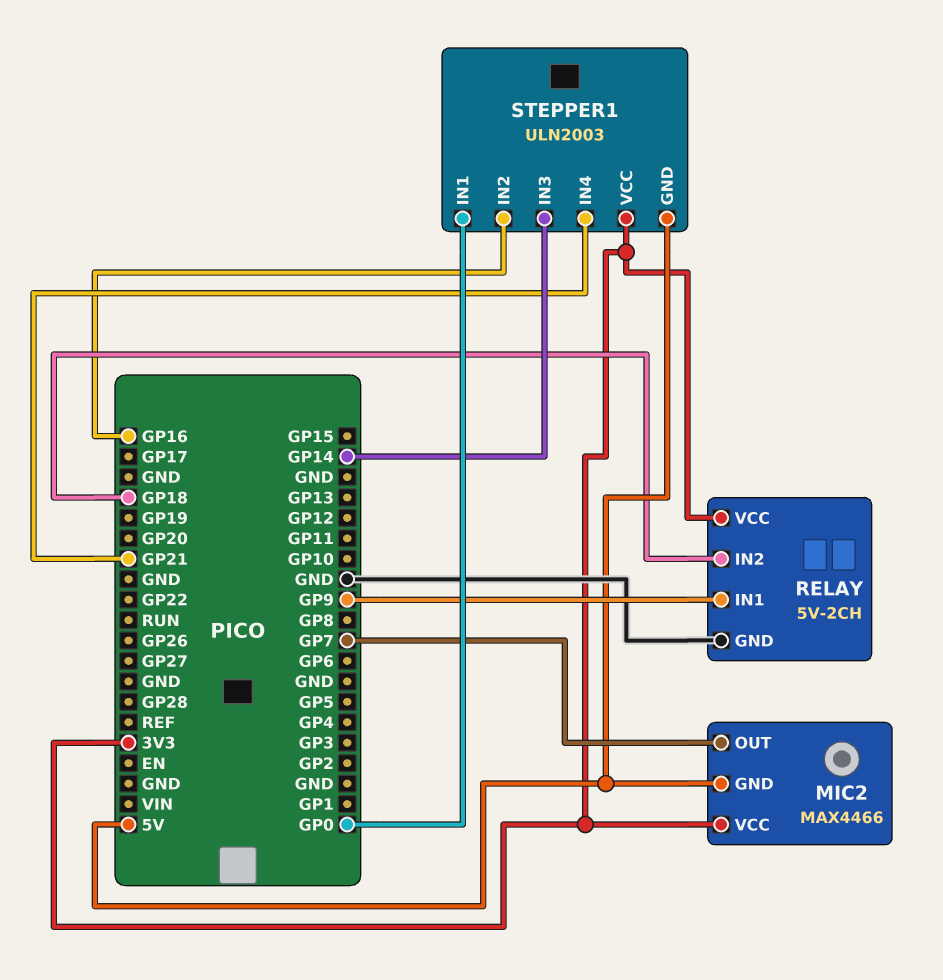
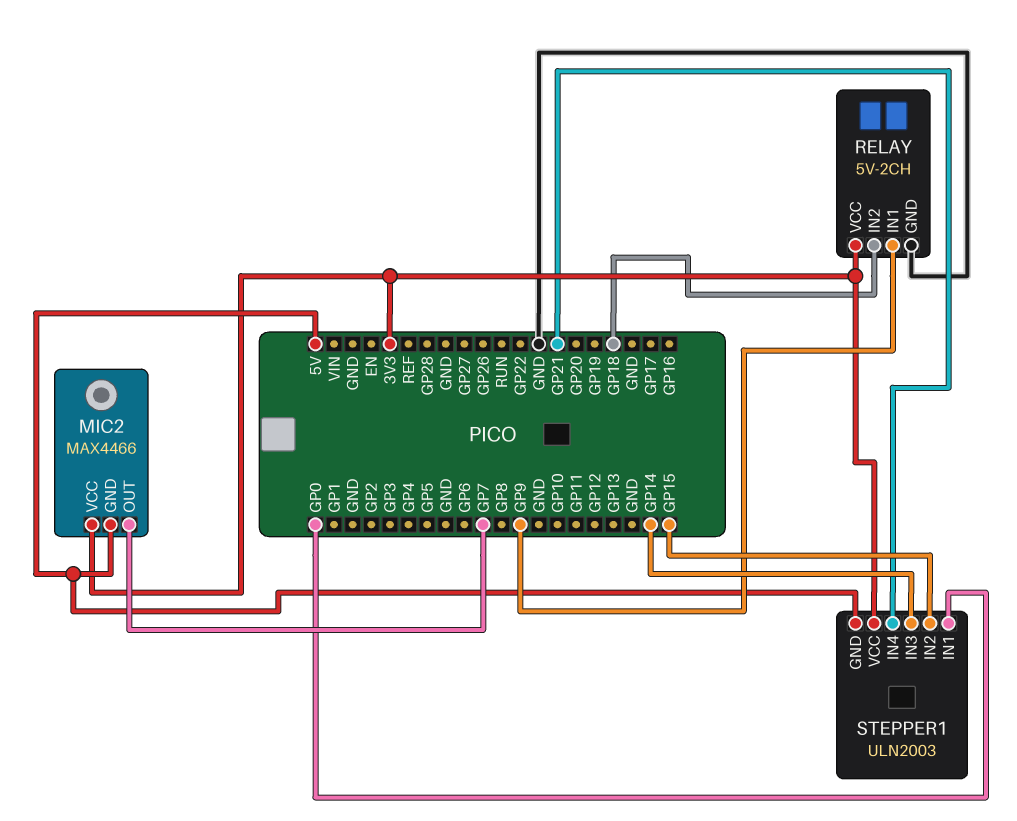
STEPPER1 pin IN2: GP16 -> GP15

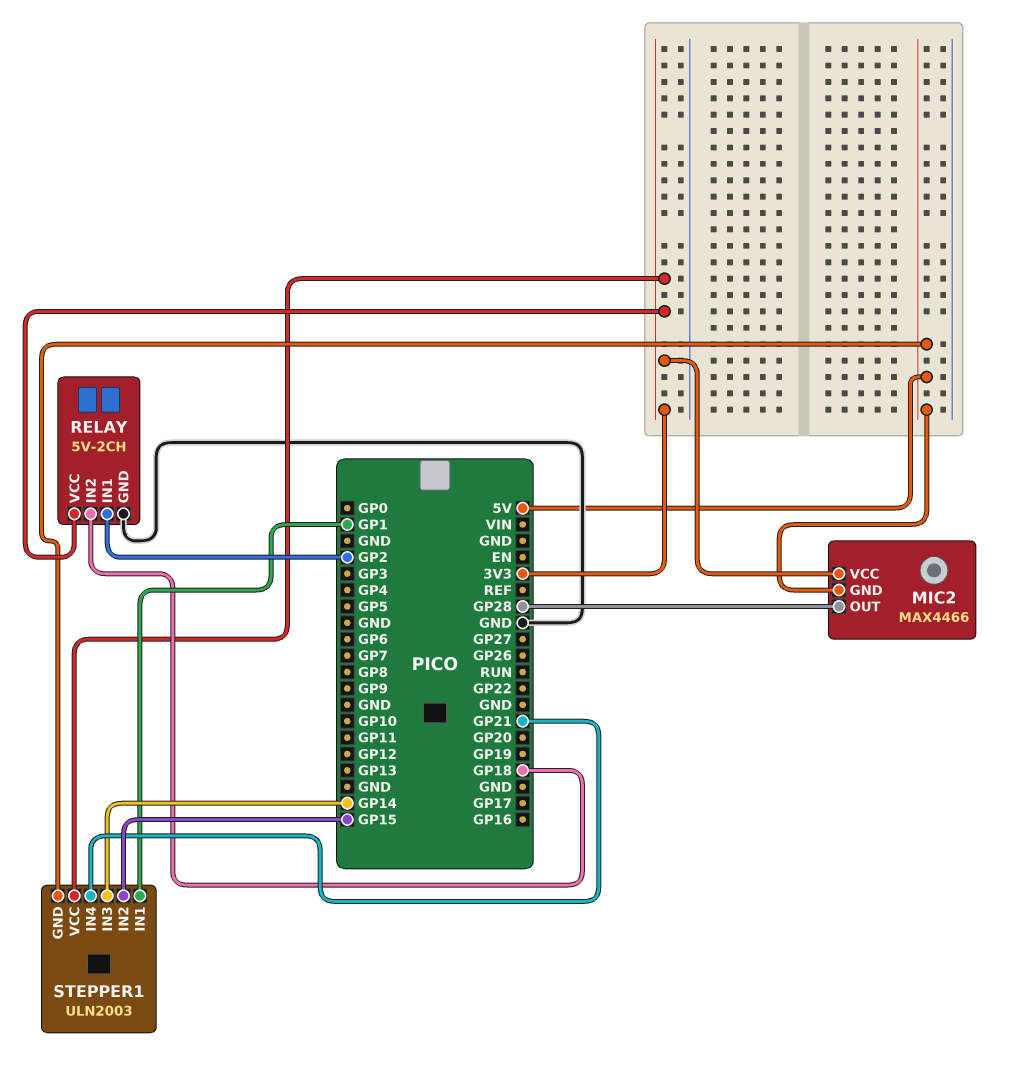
MIC2 pin OUT: GP7 -> GP28
RELAY pin IN1: GP9 -> GP2
STEPPER1 pin IN1: GP0 -> GP1

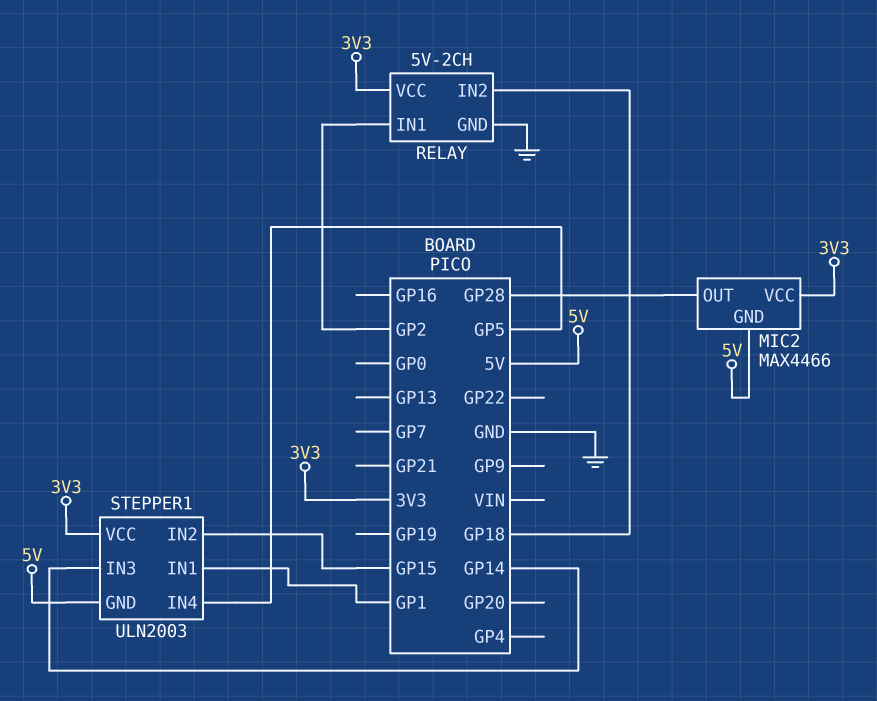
STEPPER1 pin IN4: GP21 -> GP5

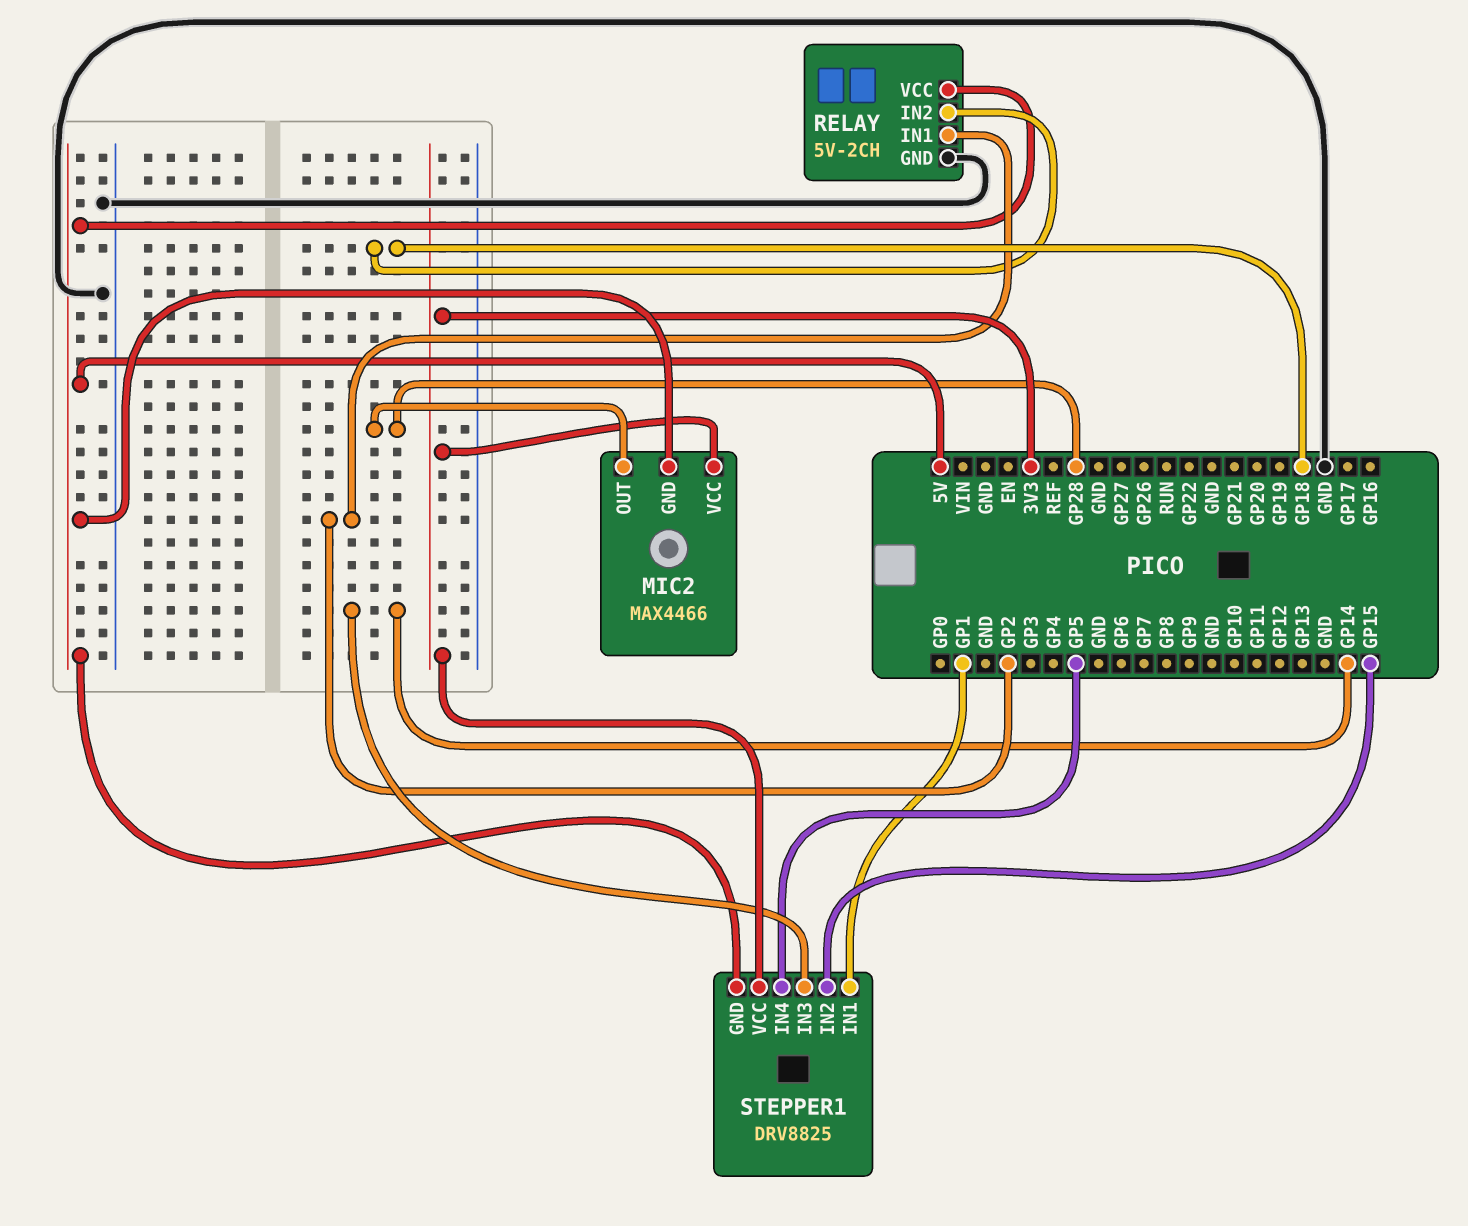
RELAY pin VCC: 3V3 -> 5V
STEPPER1: ULN2003 -> DRV8825

